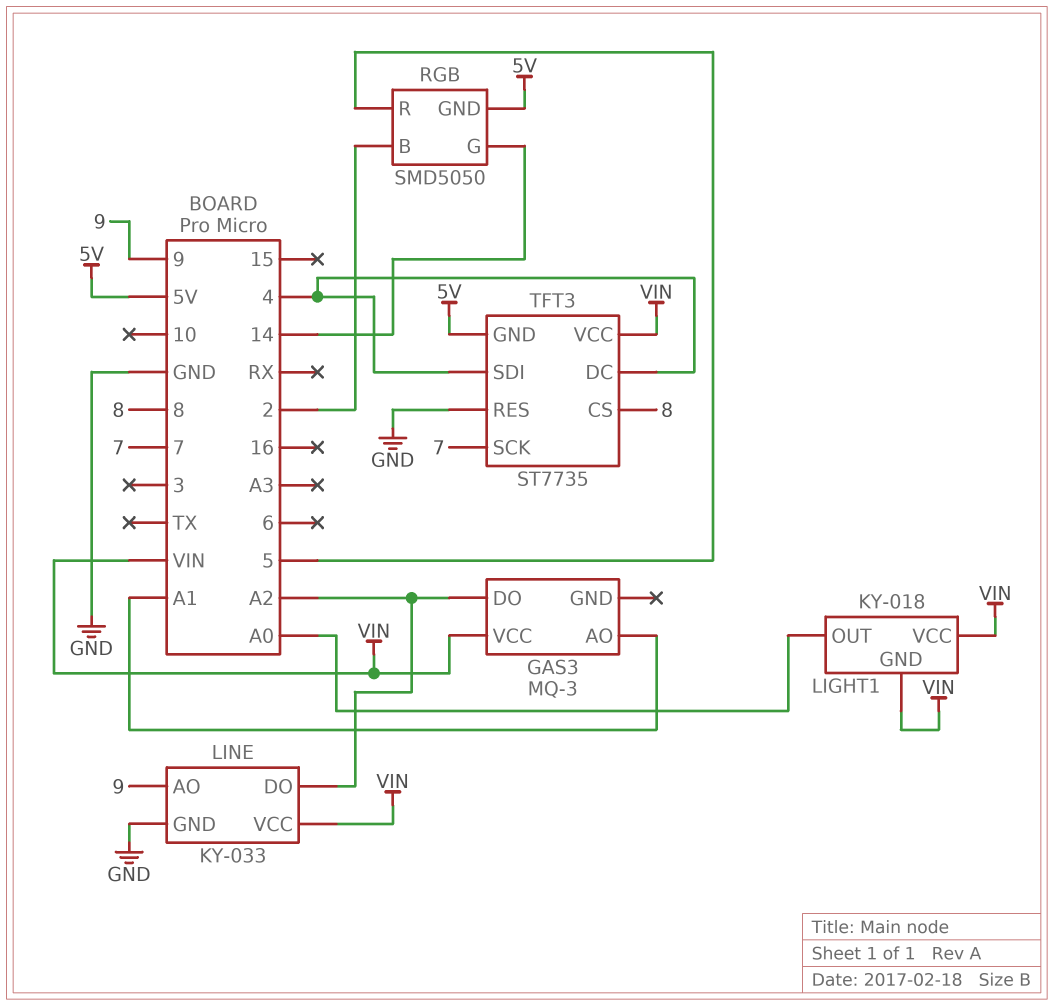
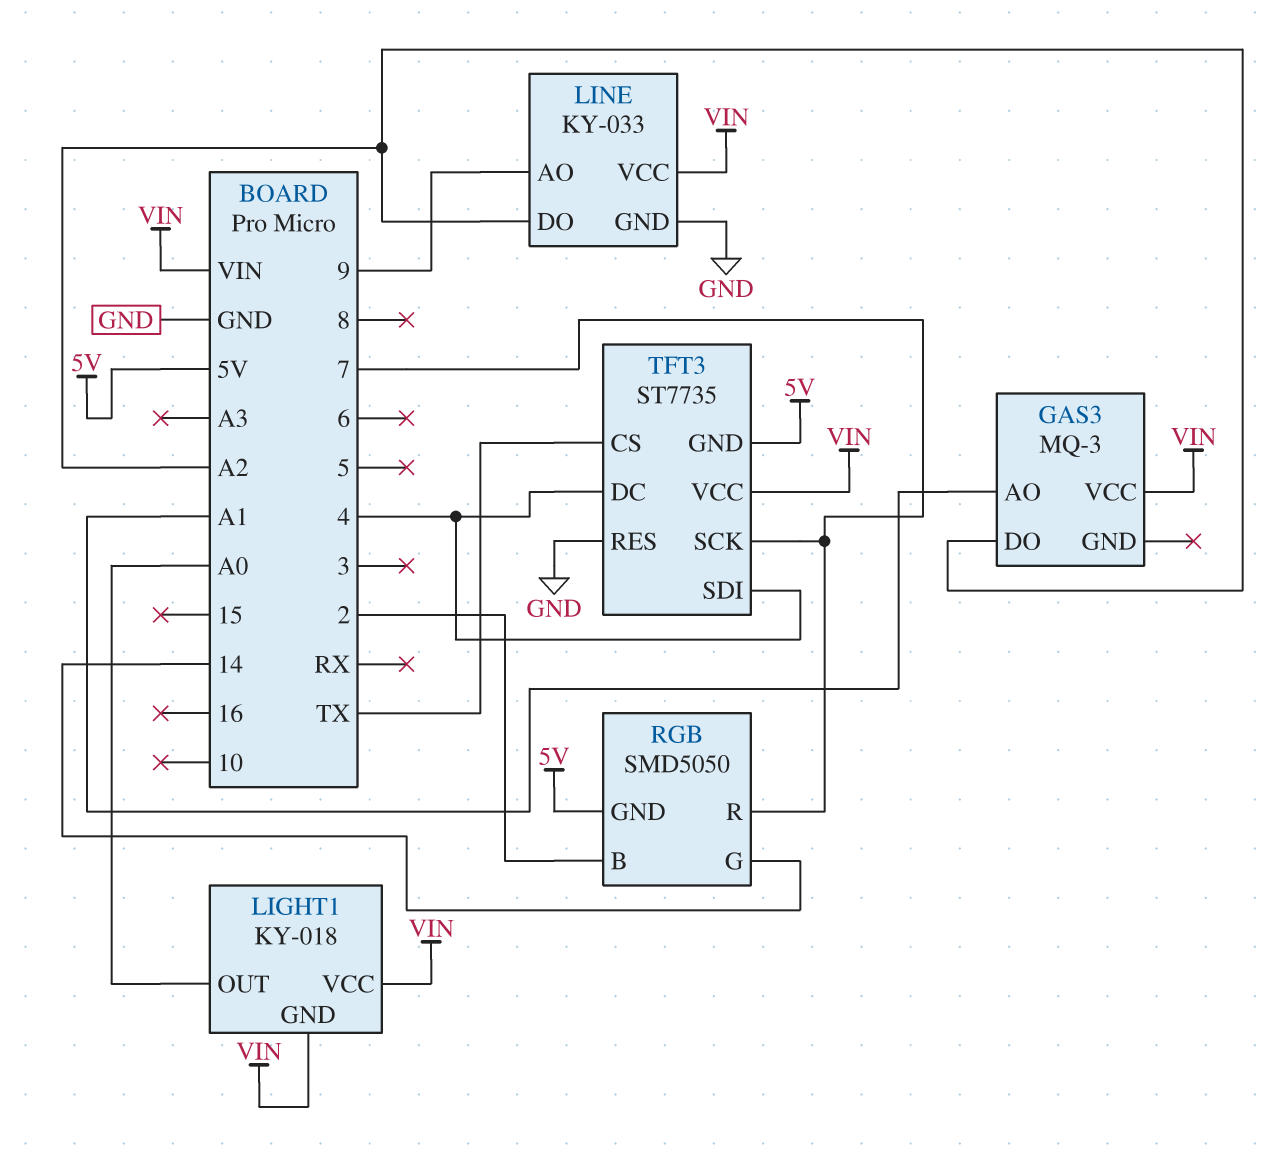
RGB pin R: 5 -> 7
TFT3 pin CS: 8 -> TX

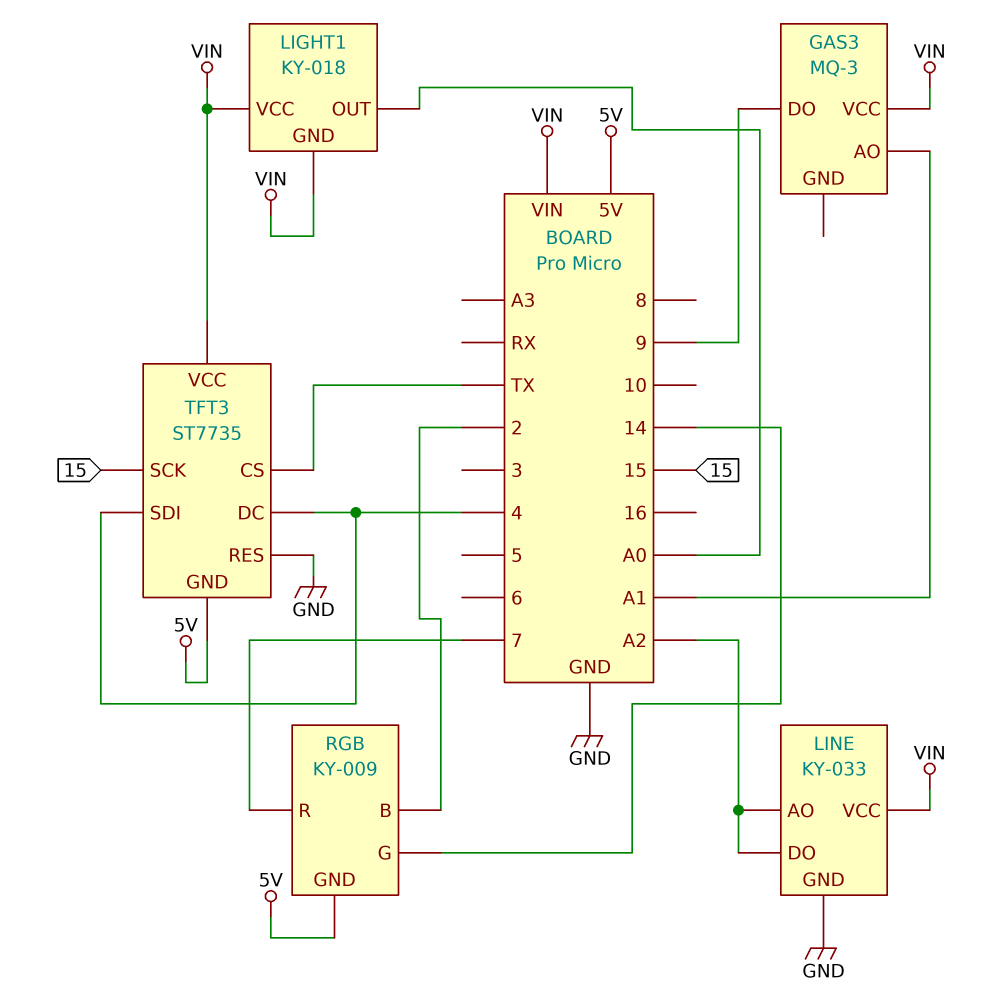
GAS3 pin DO: A2 -> 9
LINE pin AO: 9 -> A2
RGB: SMD5050 -> KY-009
TFT3 pin SCK: 7 -> 15

